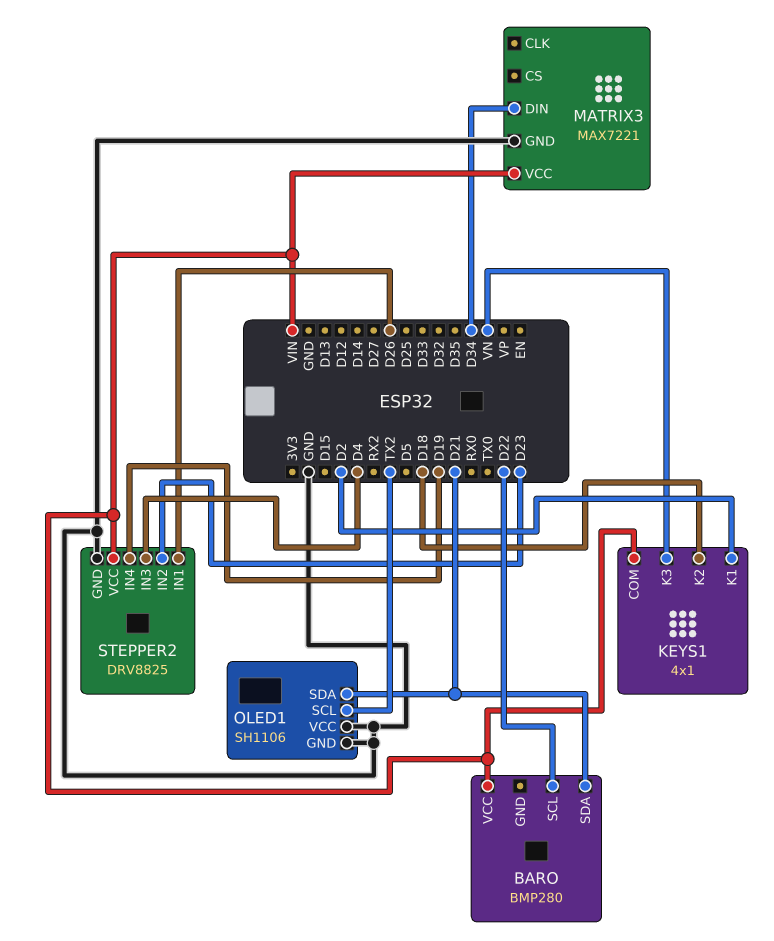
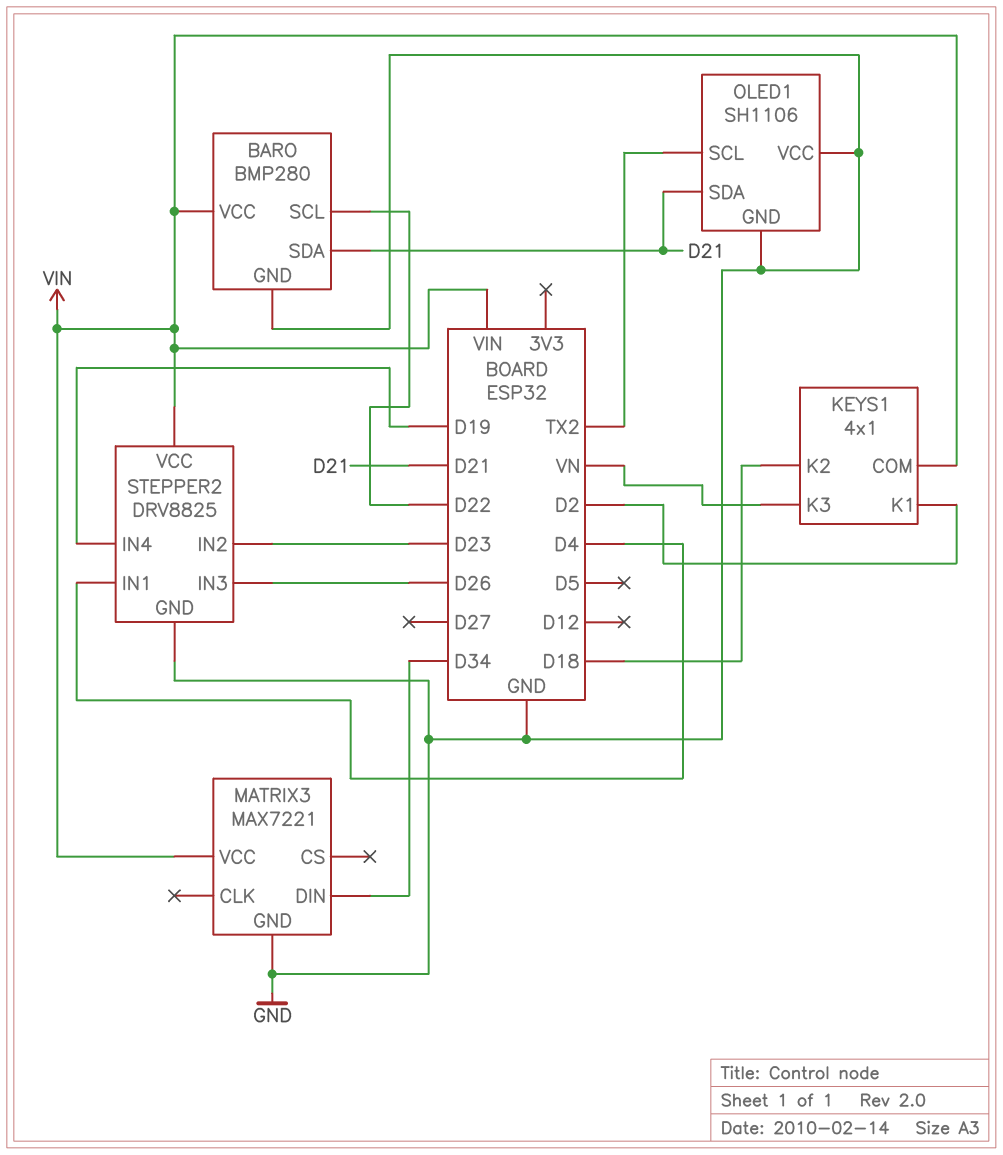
BARO pin GND: none -> GND
STEPPER2 pin IN1: D26 -> D4
STEPPER2 pin IN3: D4 -> D26

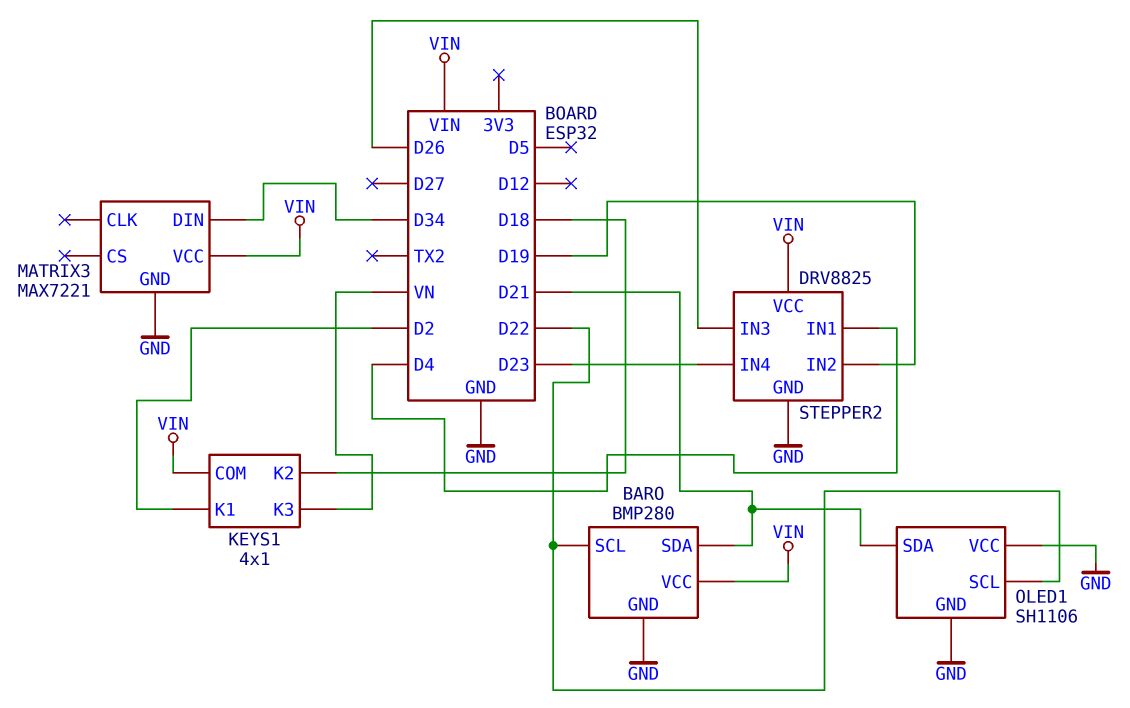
OLED1 pin SCL: TX2 -> D22
STEPPER2 pin IN2: D23 -> D19
STEPPER2 pin IN4: D19 -> D23

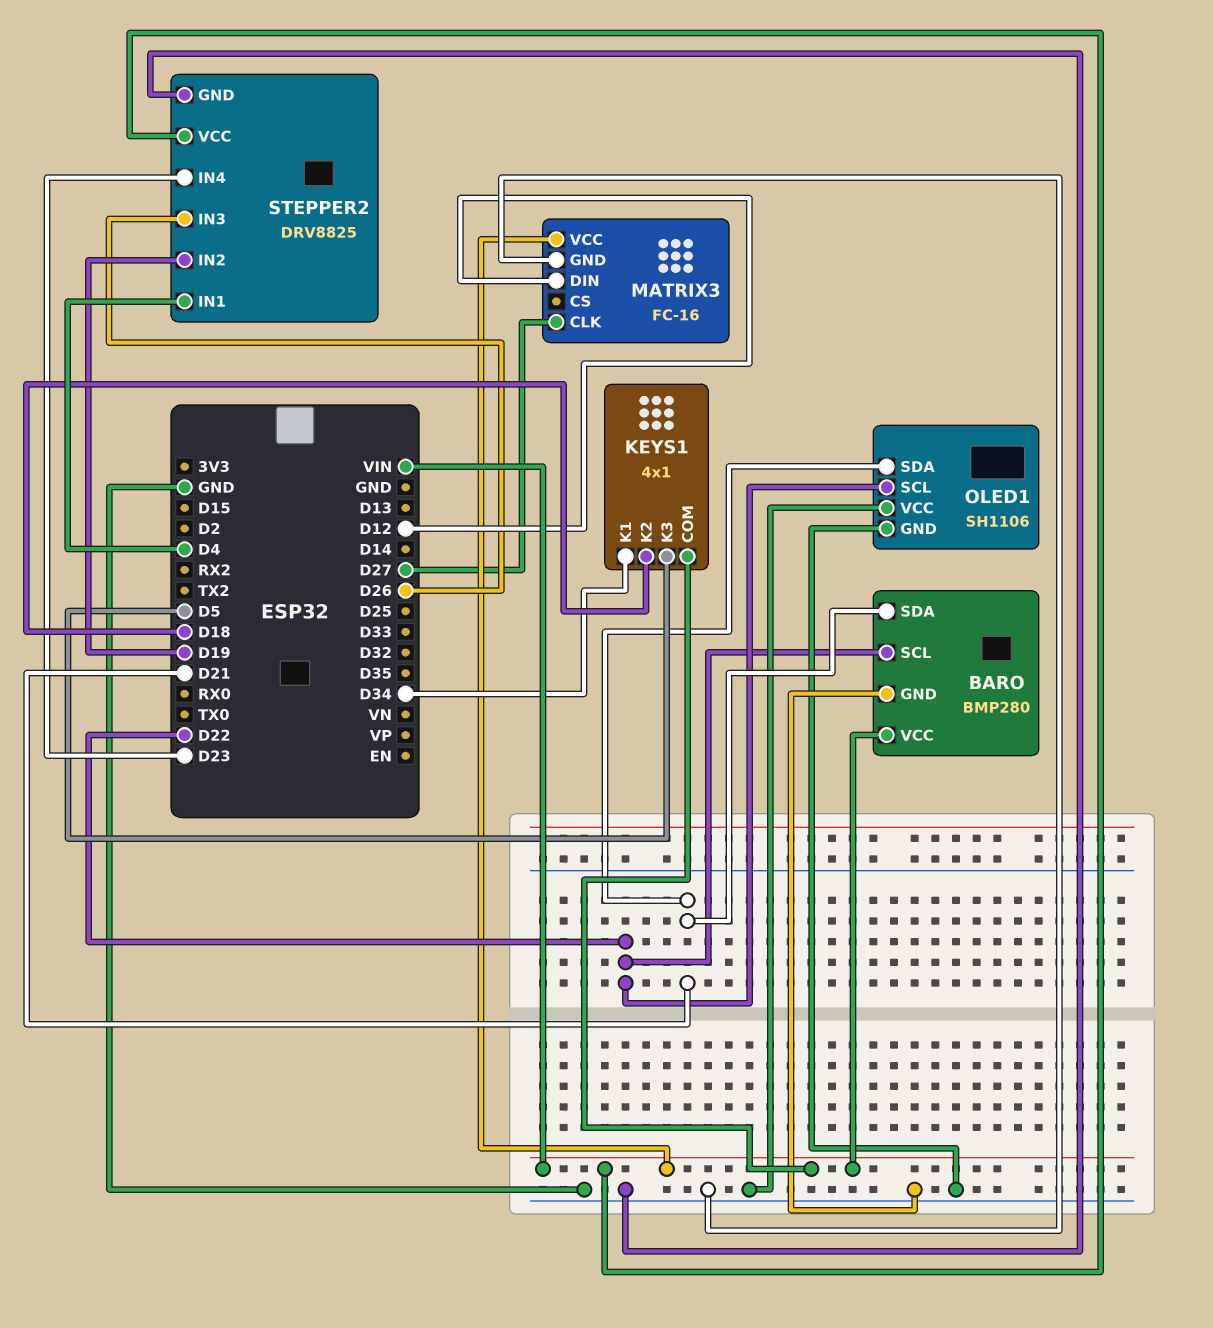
KEYS1 pin K1: D2 -> D34
KEYS1 pin K3: VN -> D5
MATRIX3: MAX7221 -> FC-16
MATRIX3 pin CLK: none -> D27
MATRIX3 pin DIN: D34 -> D12

